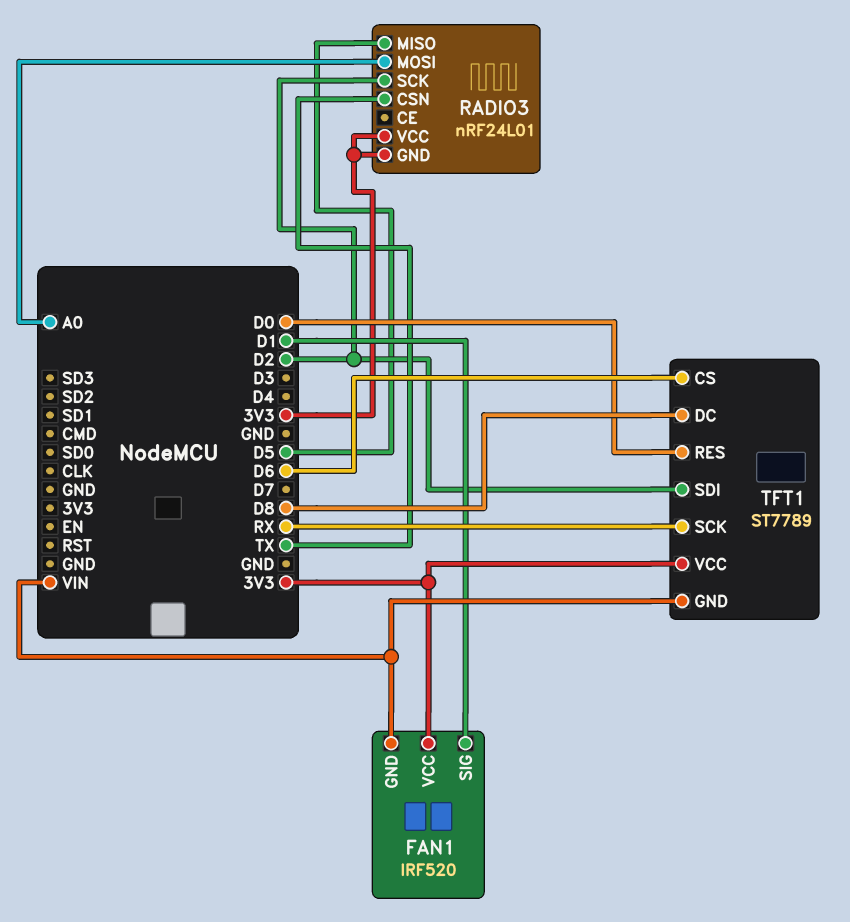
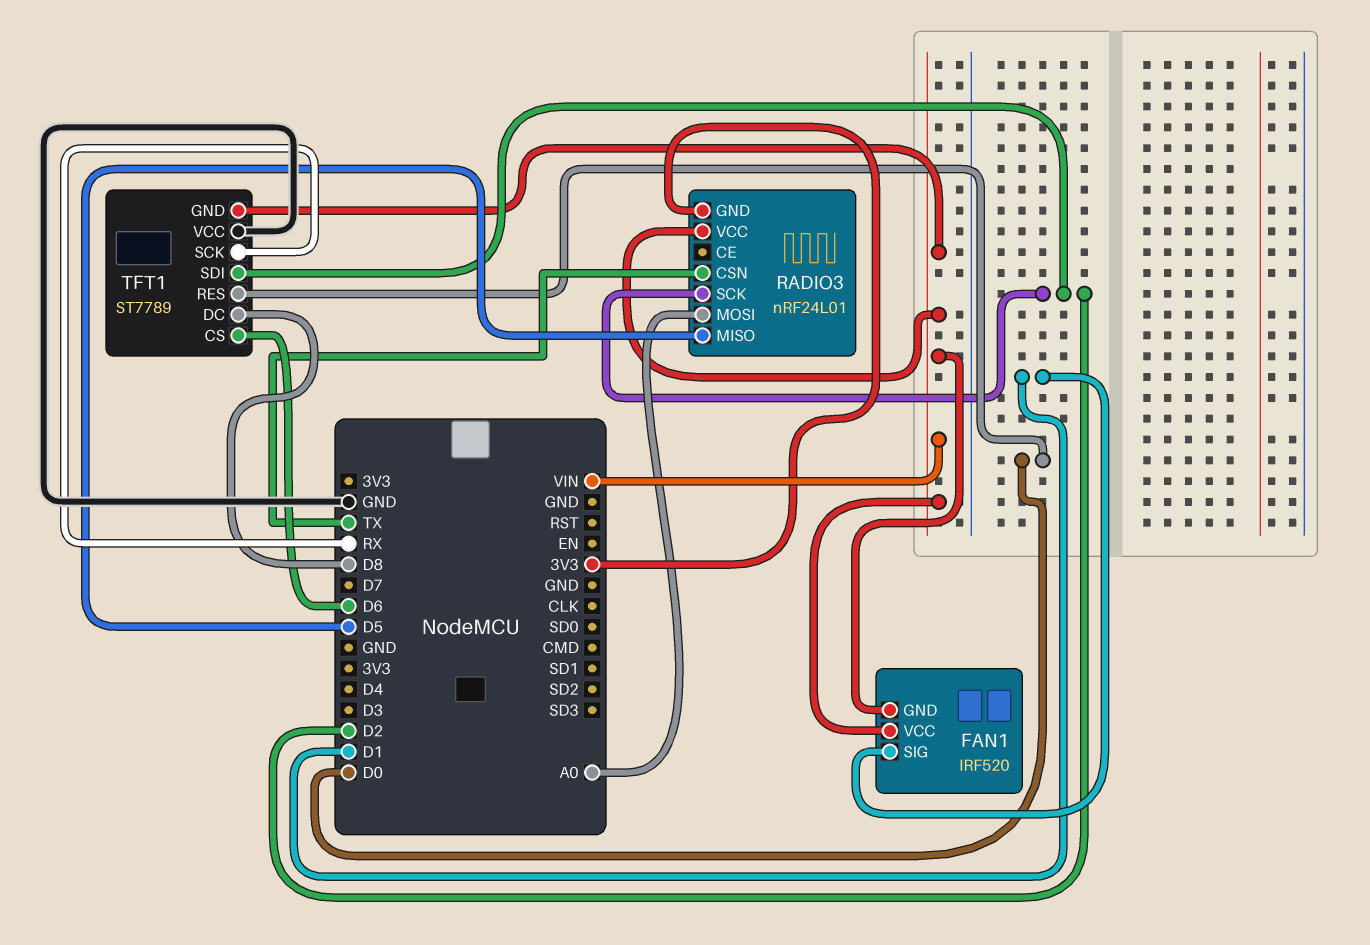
FAN1 pin VCC: 3V3 -> VIN
RADIO3 pin VCC: 3V3 -> VIN
TFT1 pin VCC: 3V3 -> GND

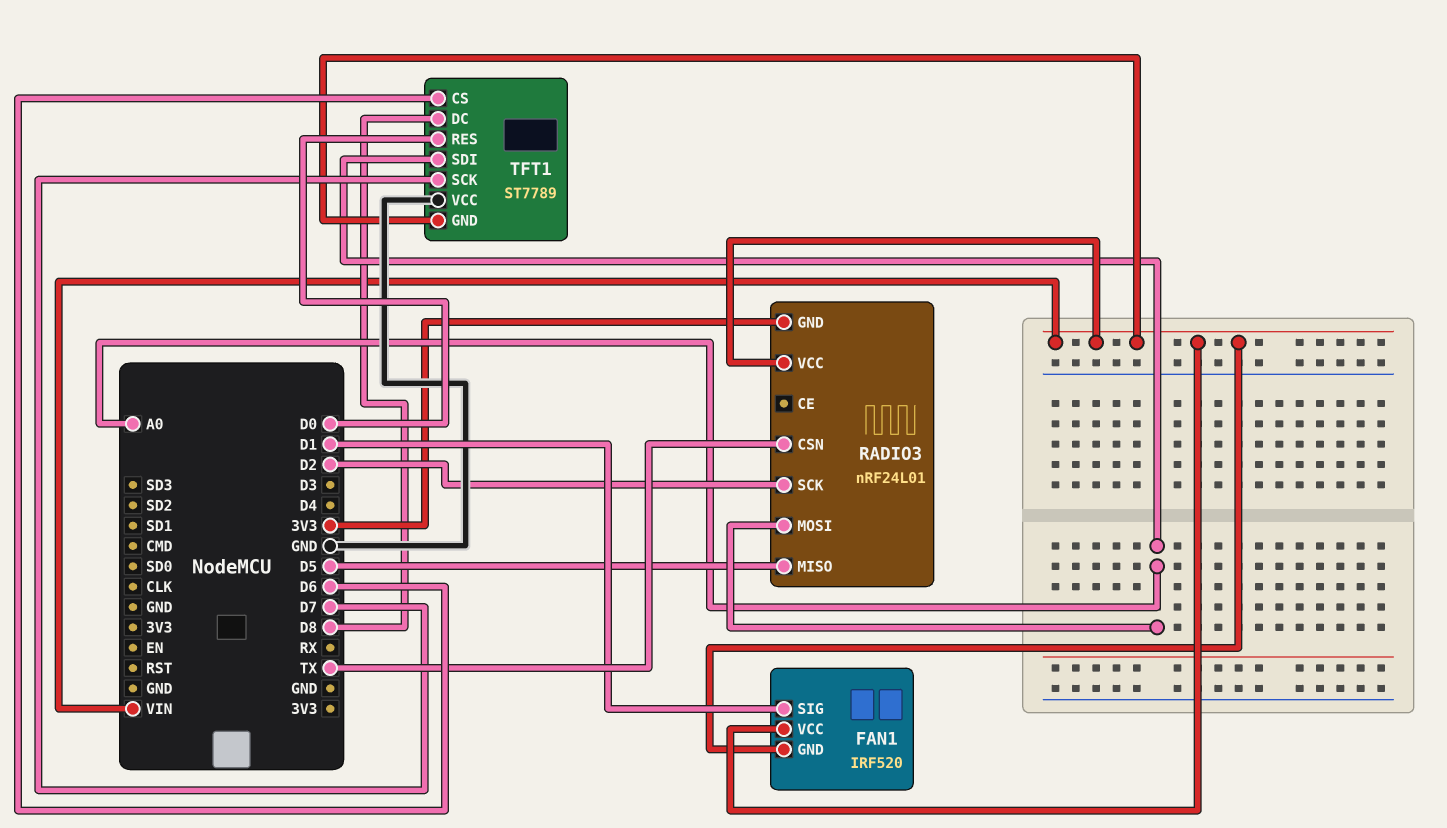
TFT1 pin SCK: RX -> D7
TFT1 pin SDI: D2 -> A0

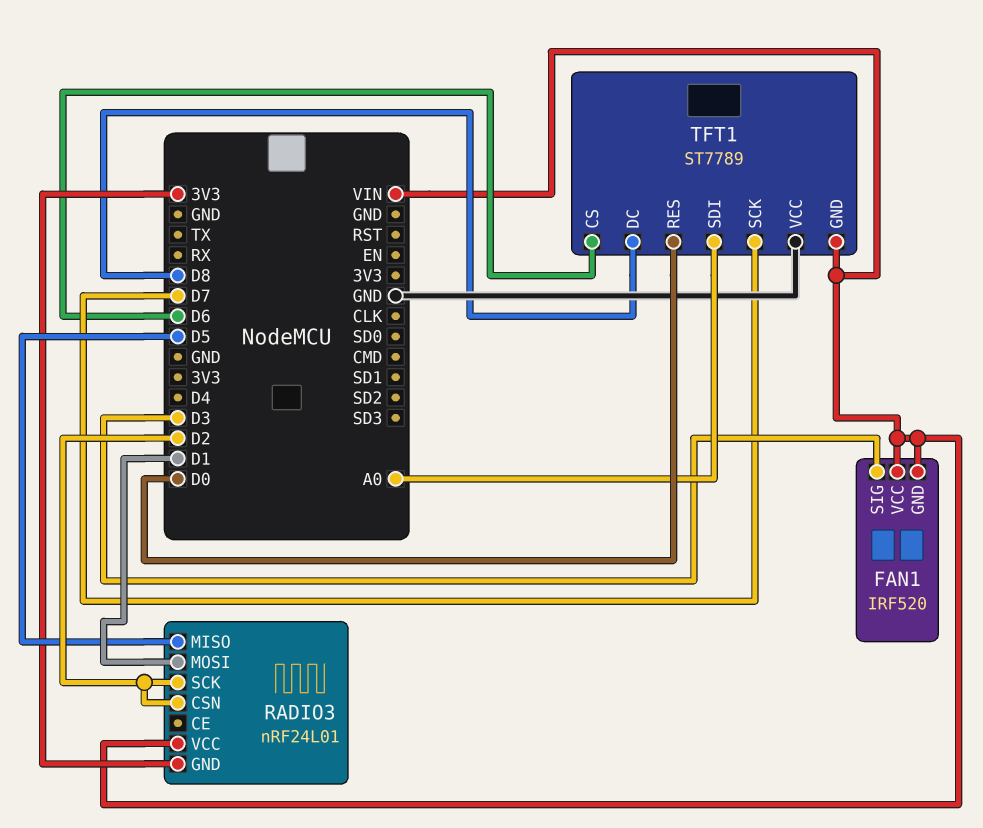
FAN1 pin SIG: D1 -> D3
RADIO3 pin CSN: TX -> D2
RADIO3 pin MOSI: A0 -> D1

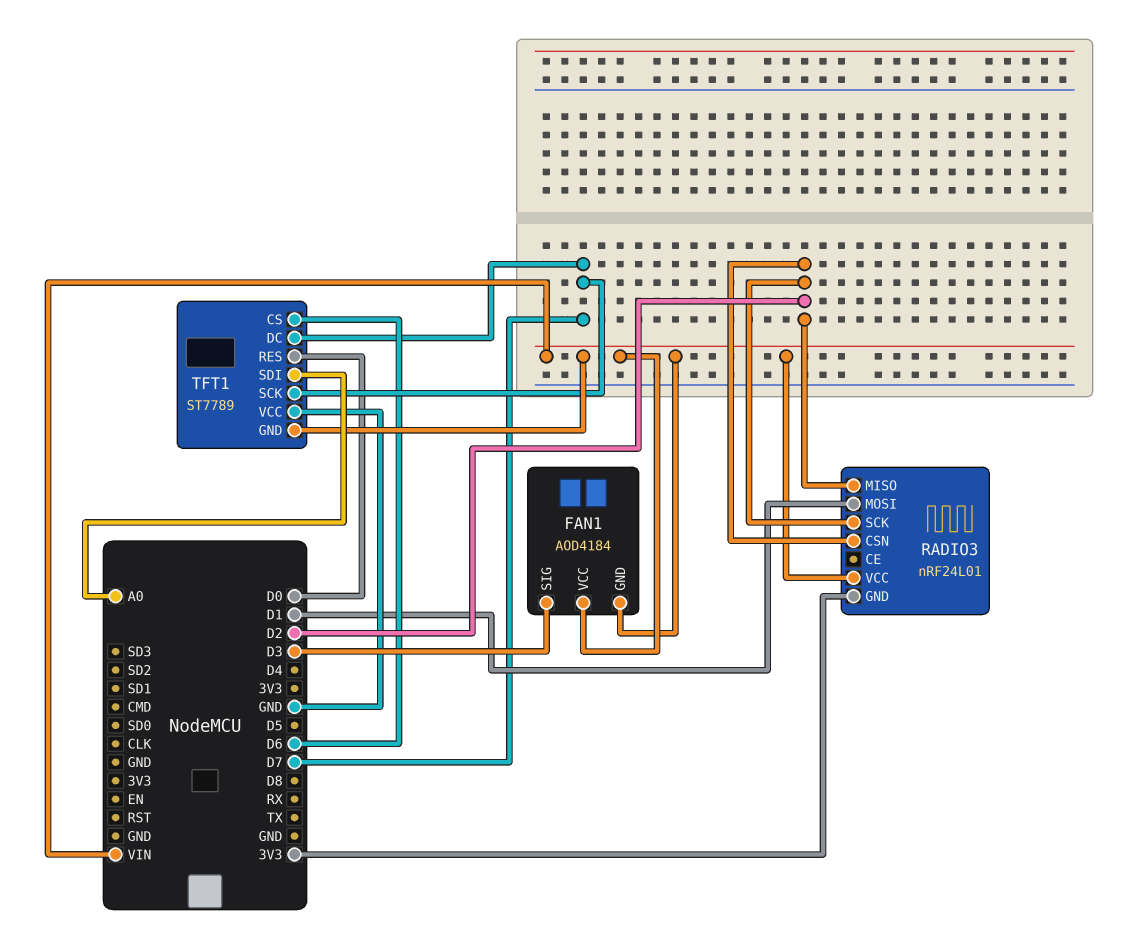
FAN1: IRF520 -> AOD4184
RADIO3 pin MISO: D5 -> D2
TFT1 pin DC: D8 -> D7

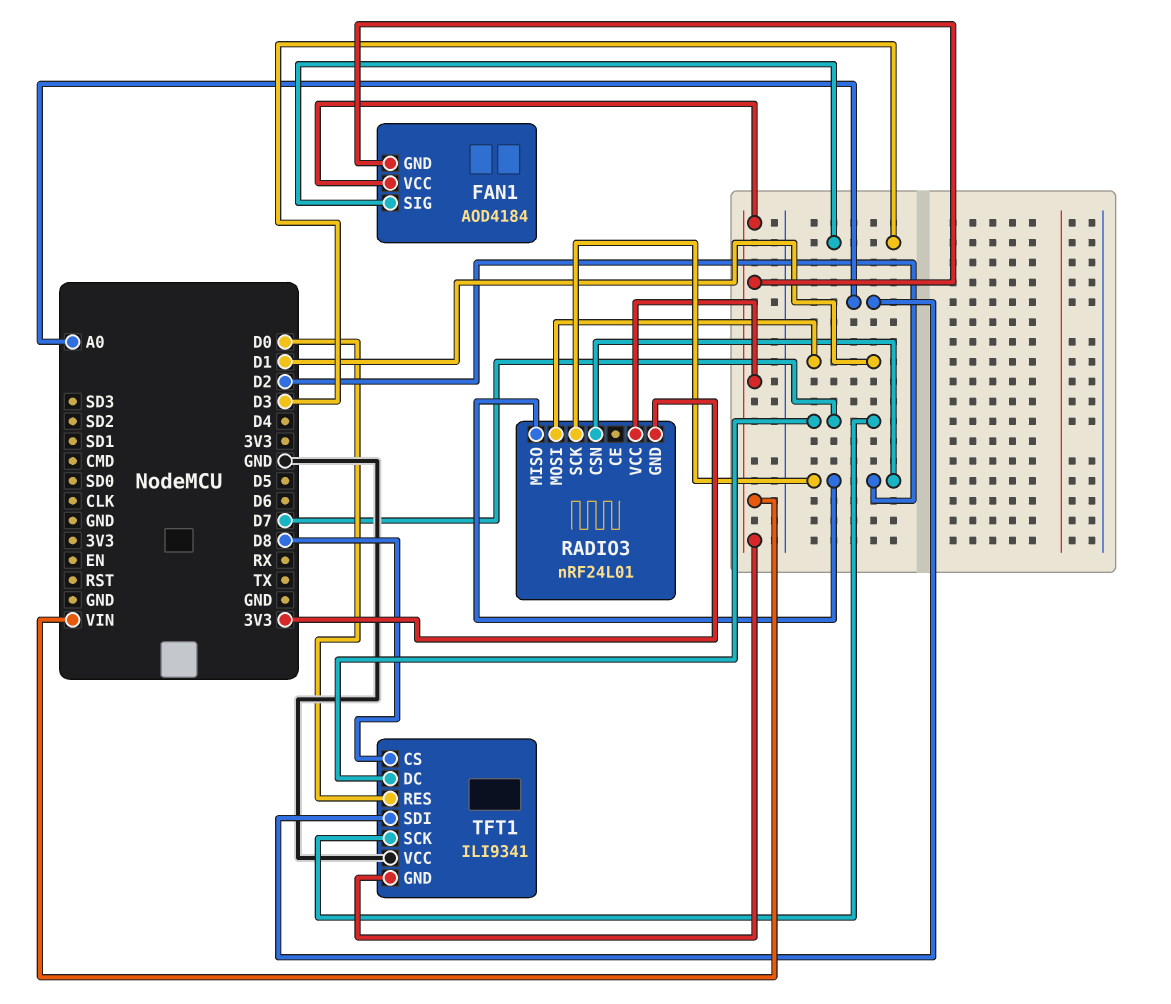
TFT1: ST7789 -> ILI9341
TFT1 pin CS: D6 -> D8

